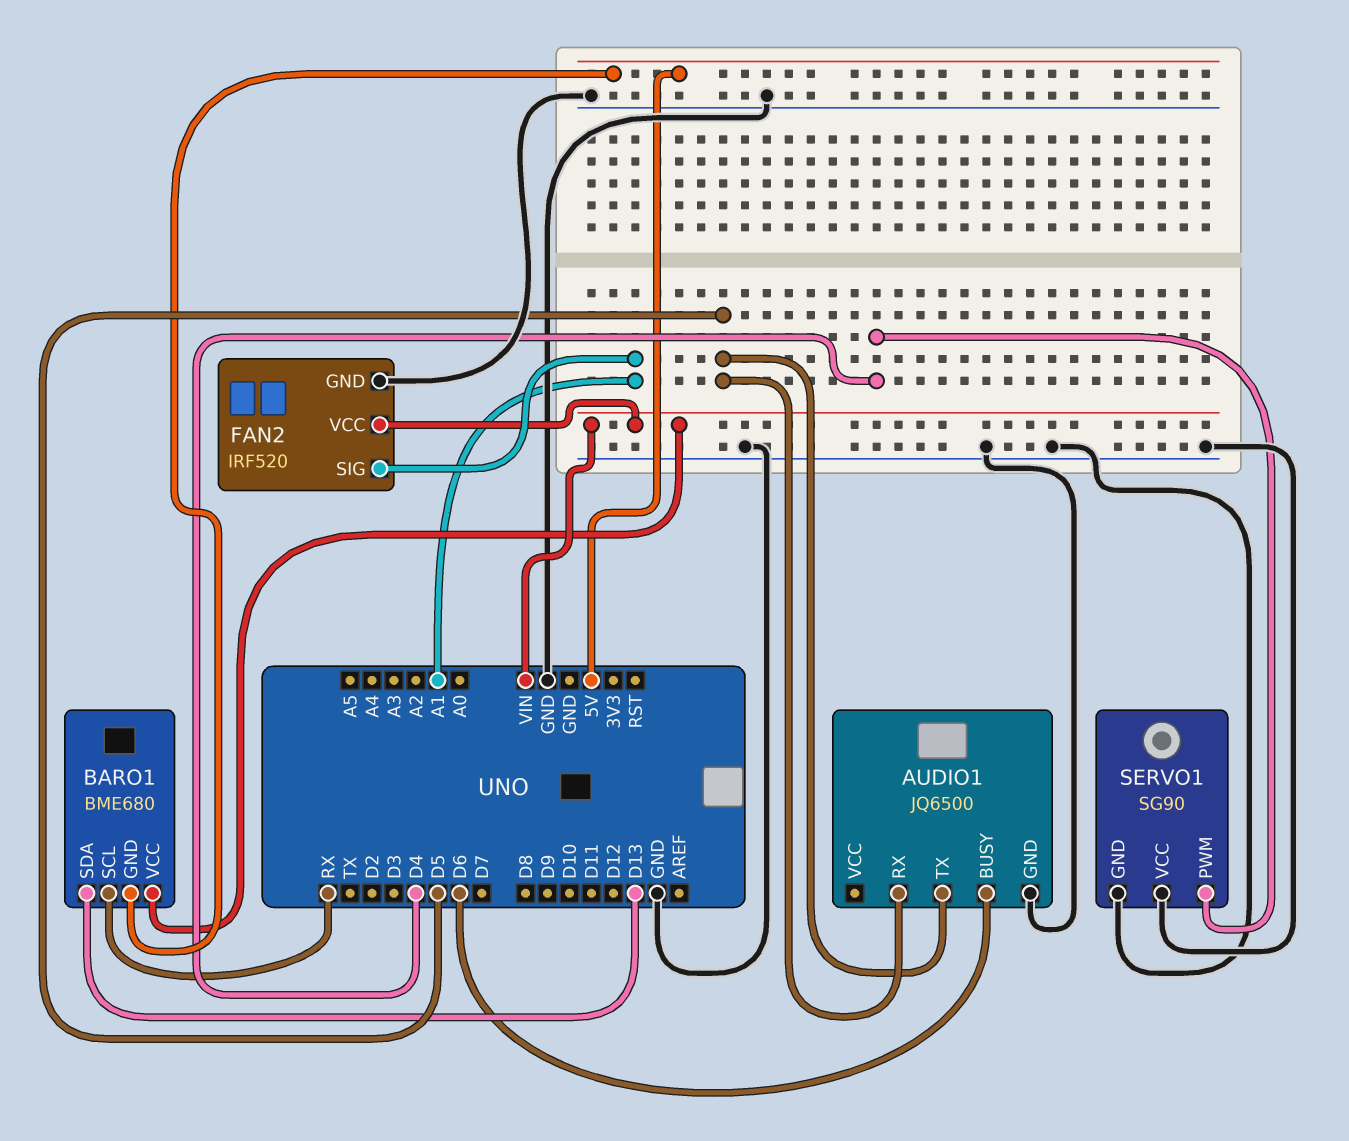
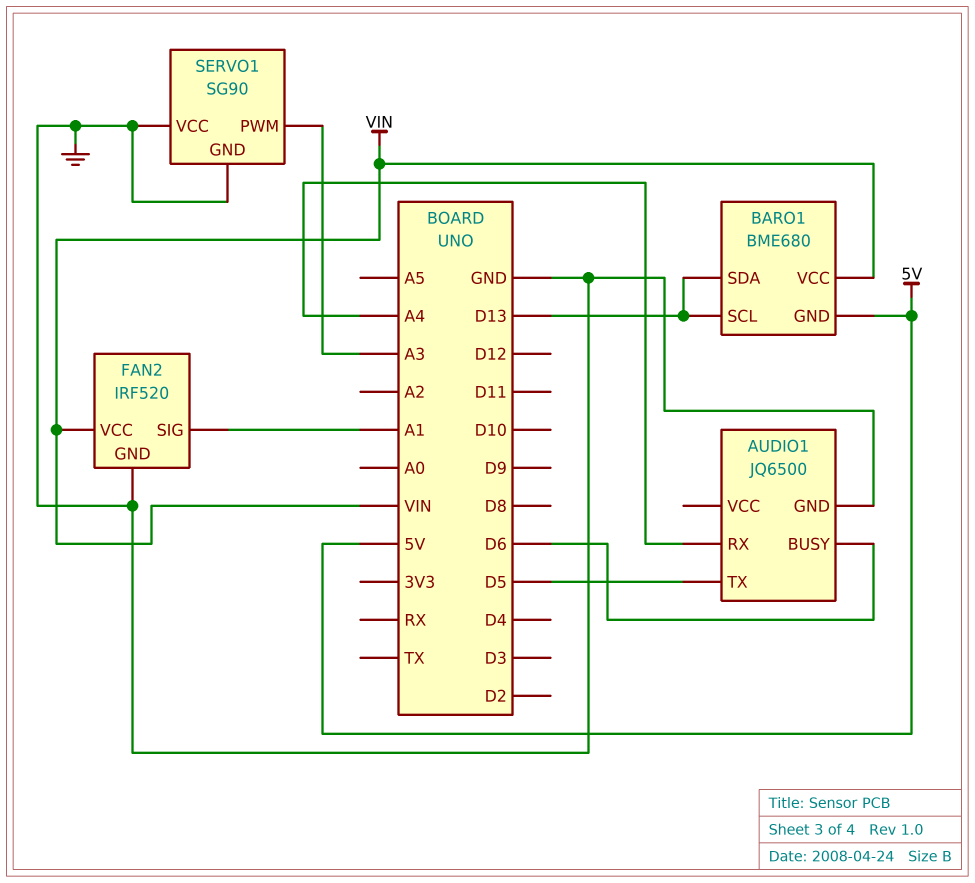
AUDIO1 pin RX: D5 -> A4
BARO1 pin SCL: RX -> D13
SERVO1 pin PWM: D4 -> A3

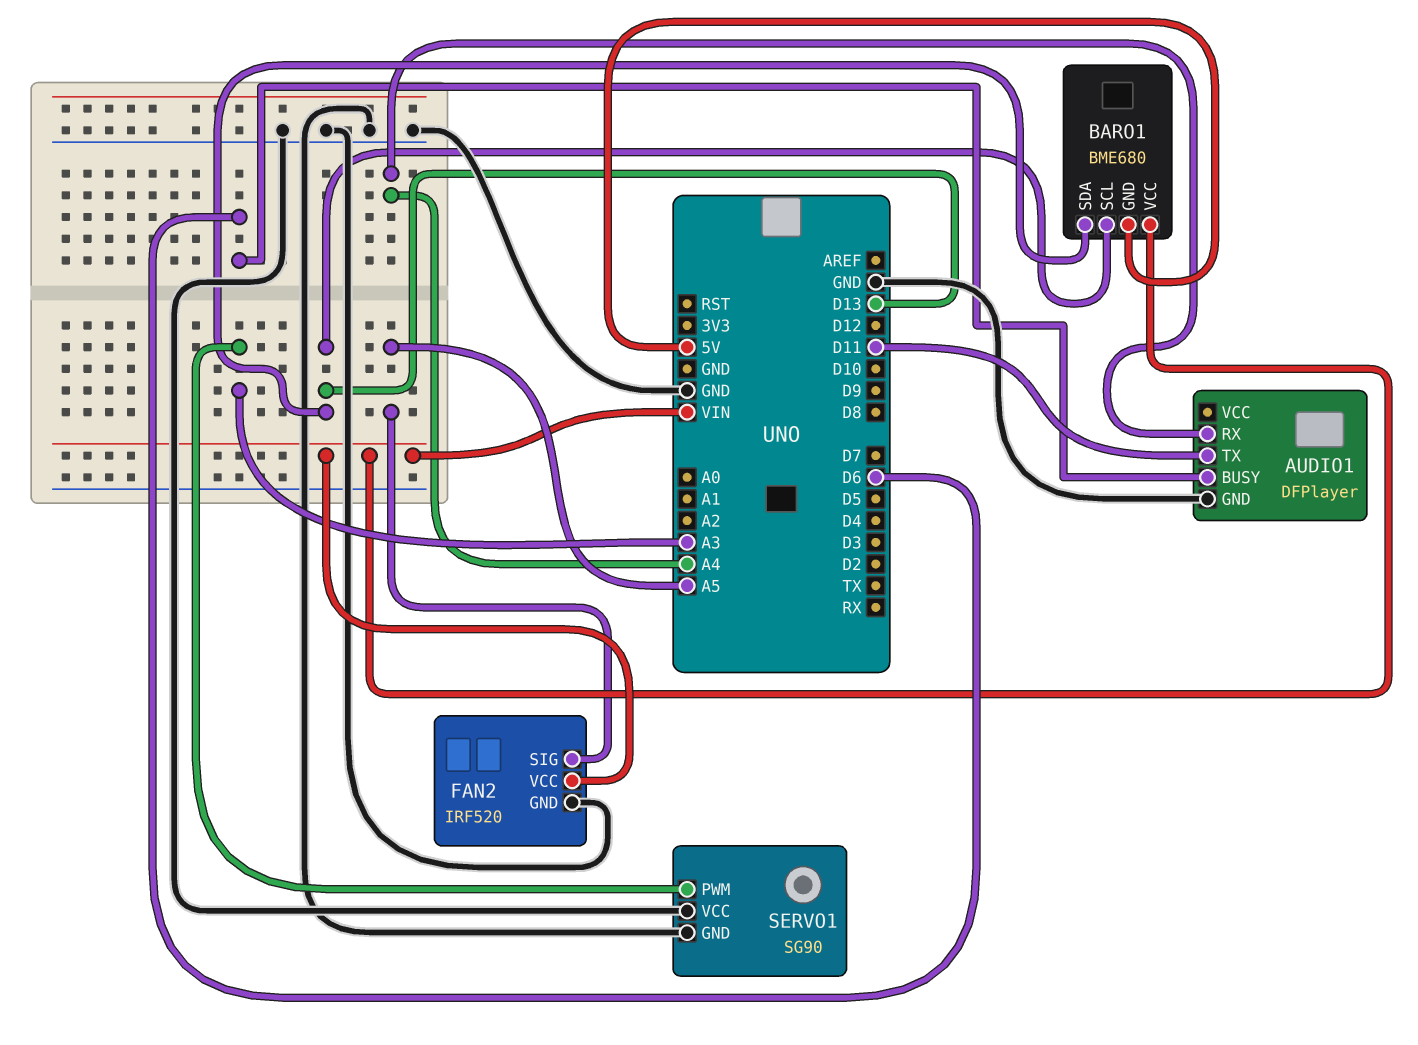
AUDIO1: JQ6500 -> DFPlayer
AUDIO1 pin TX: D5 -> D11
FAN2 pin SIG: A1 -> A5

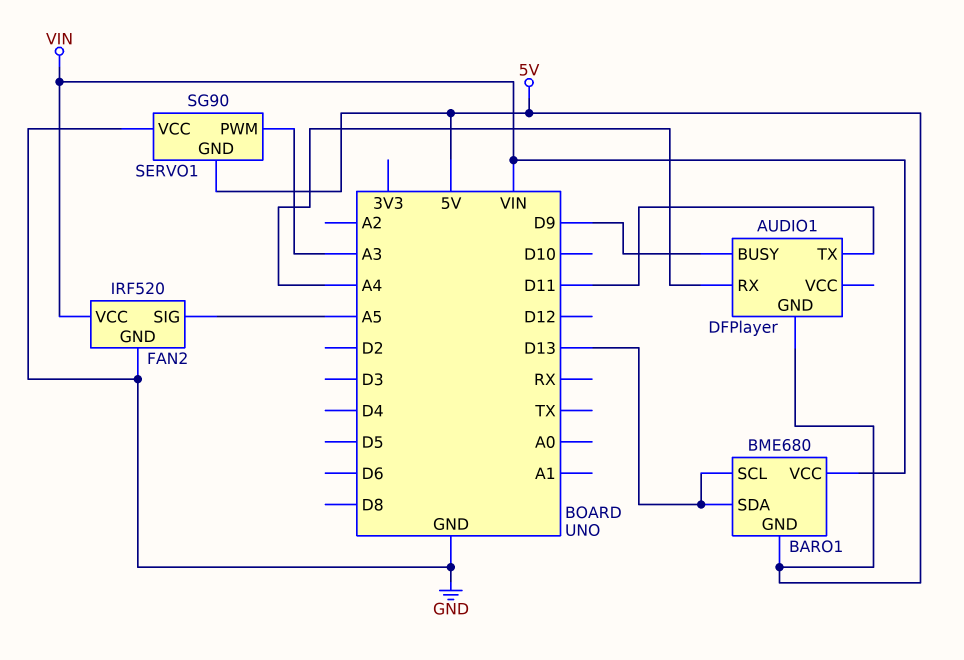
AUDIO1 pin BUSY: D6 -> D9
AUDIO1 pin GND: GND -> 5V
SERVO1 pin GND: GND -> 5V

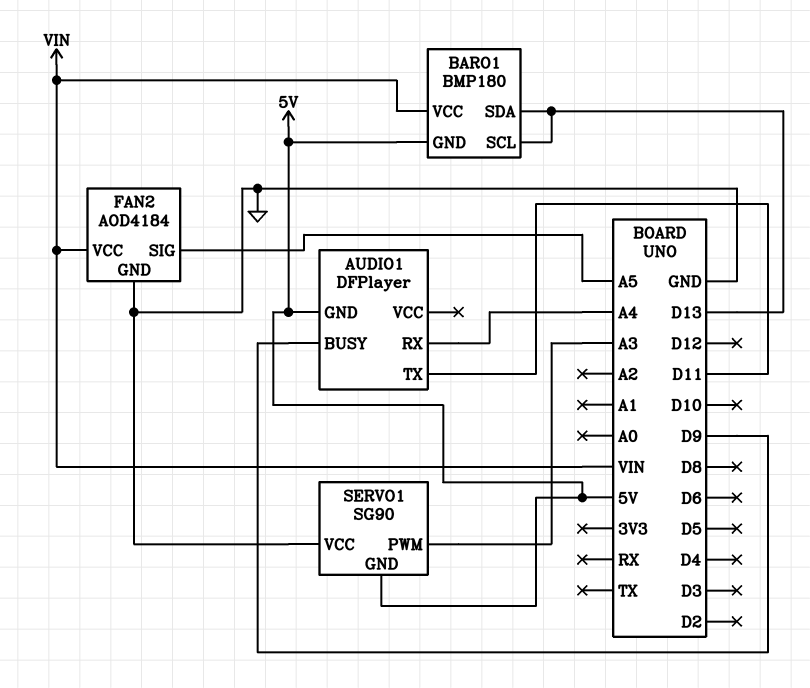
BARO1: BME680 -> BMP180
FAN2: IRF520 -> AOD4184

